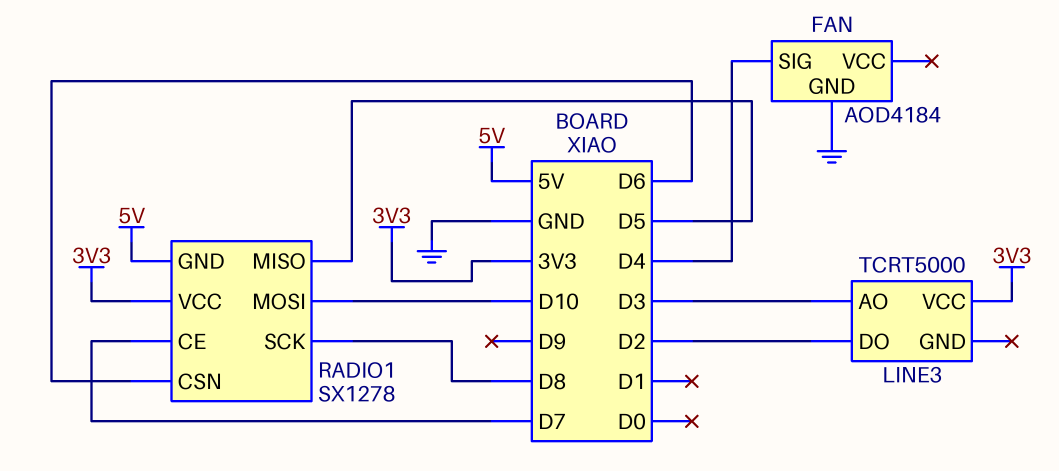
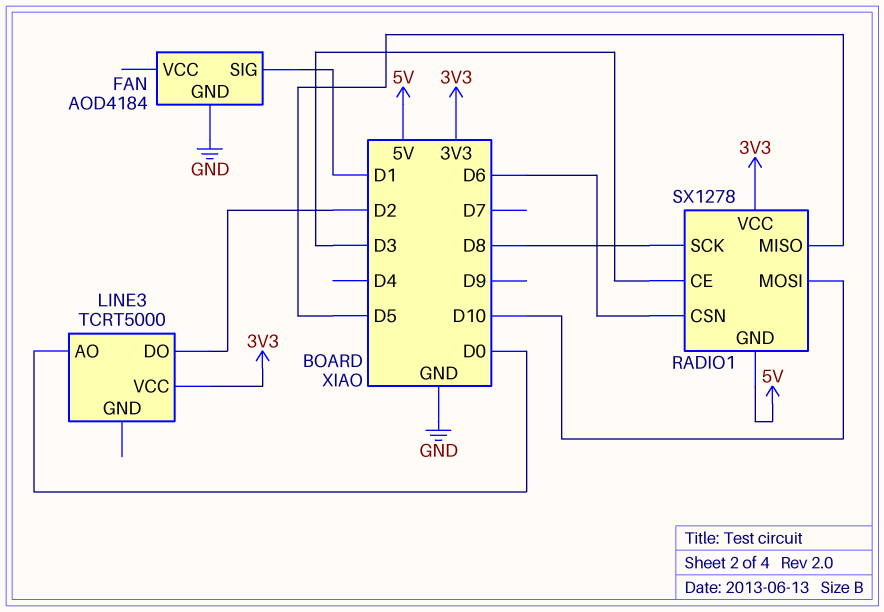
FAN pin SIG: D4 -> D1
LINE3 pin AO: D3 -> D0
RADIO1 pin CE: D7 -> D3

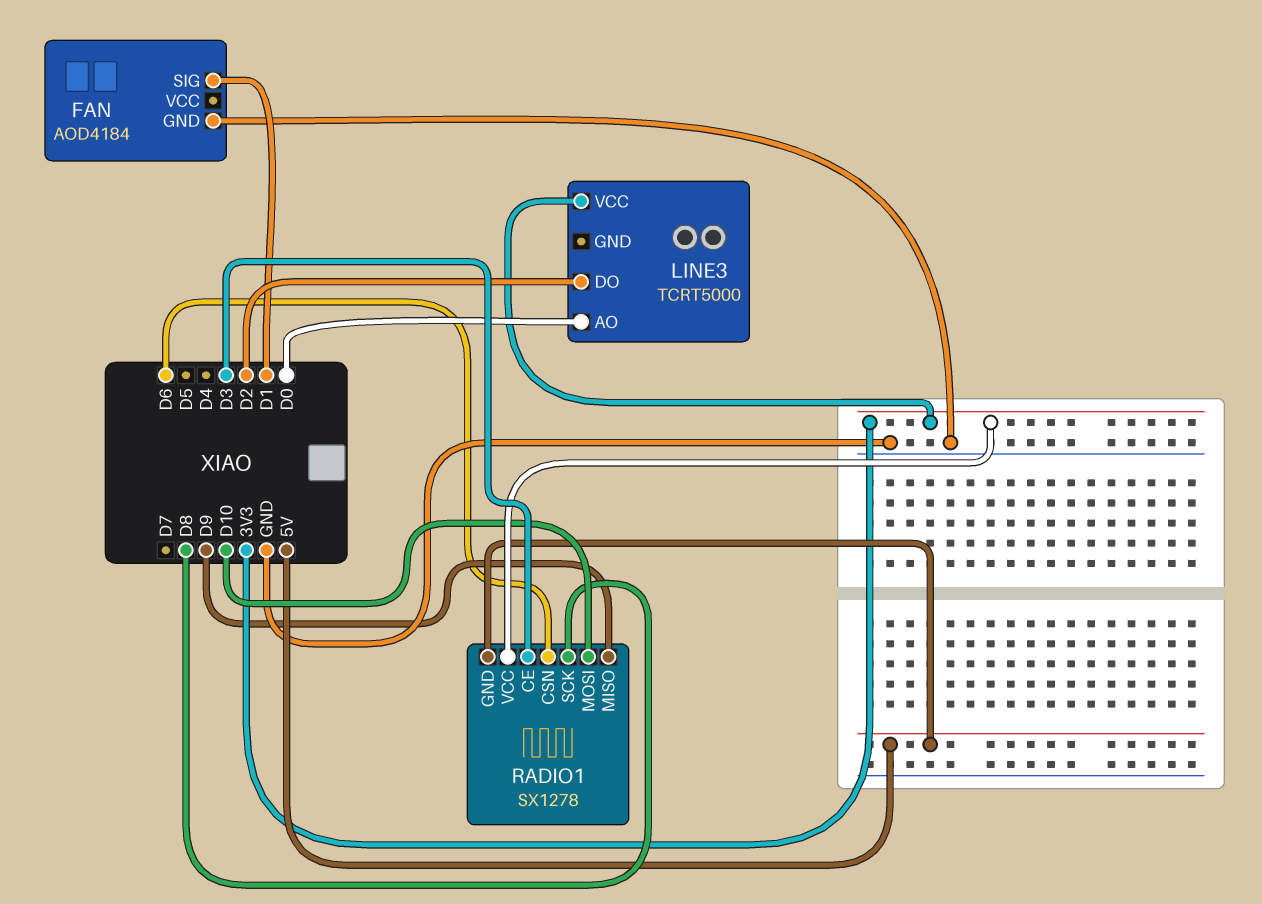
RADIO1 pin MISO: D5 -> D9

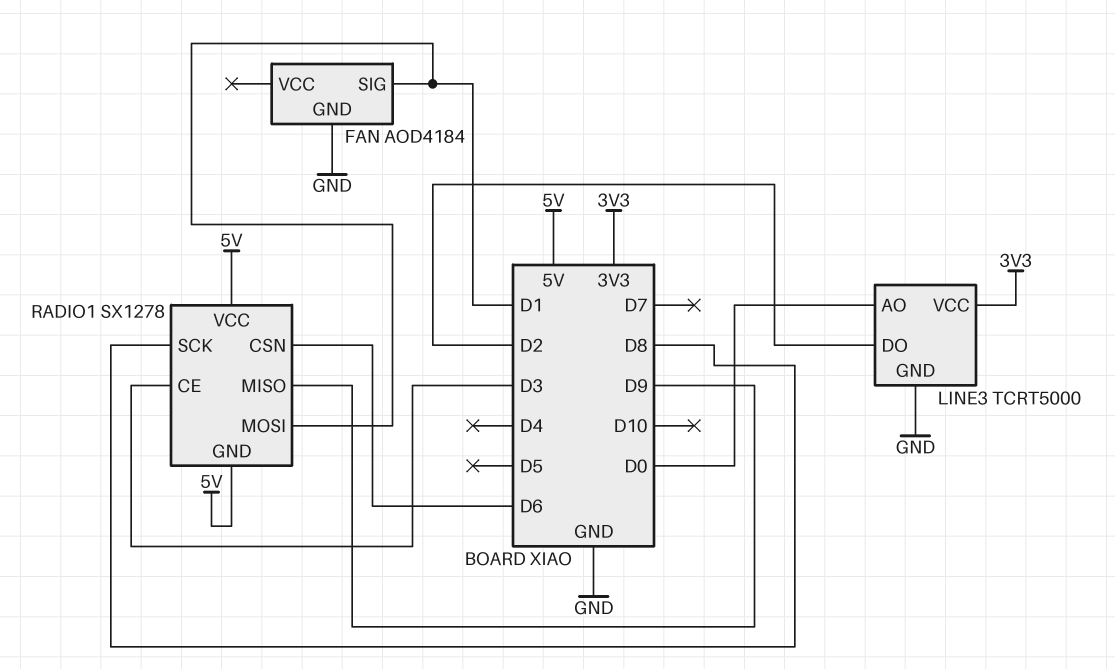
LINE3 pin GND: none -> GND
RADIO1 pin MOSI: D10 -> D1
RADIO1 pin VCC: 3V3 -> 5V

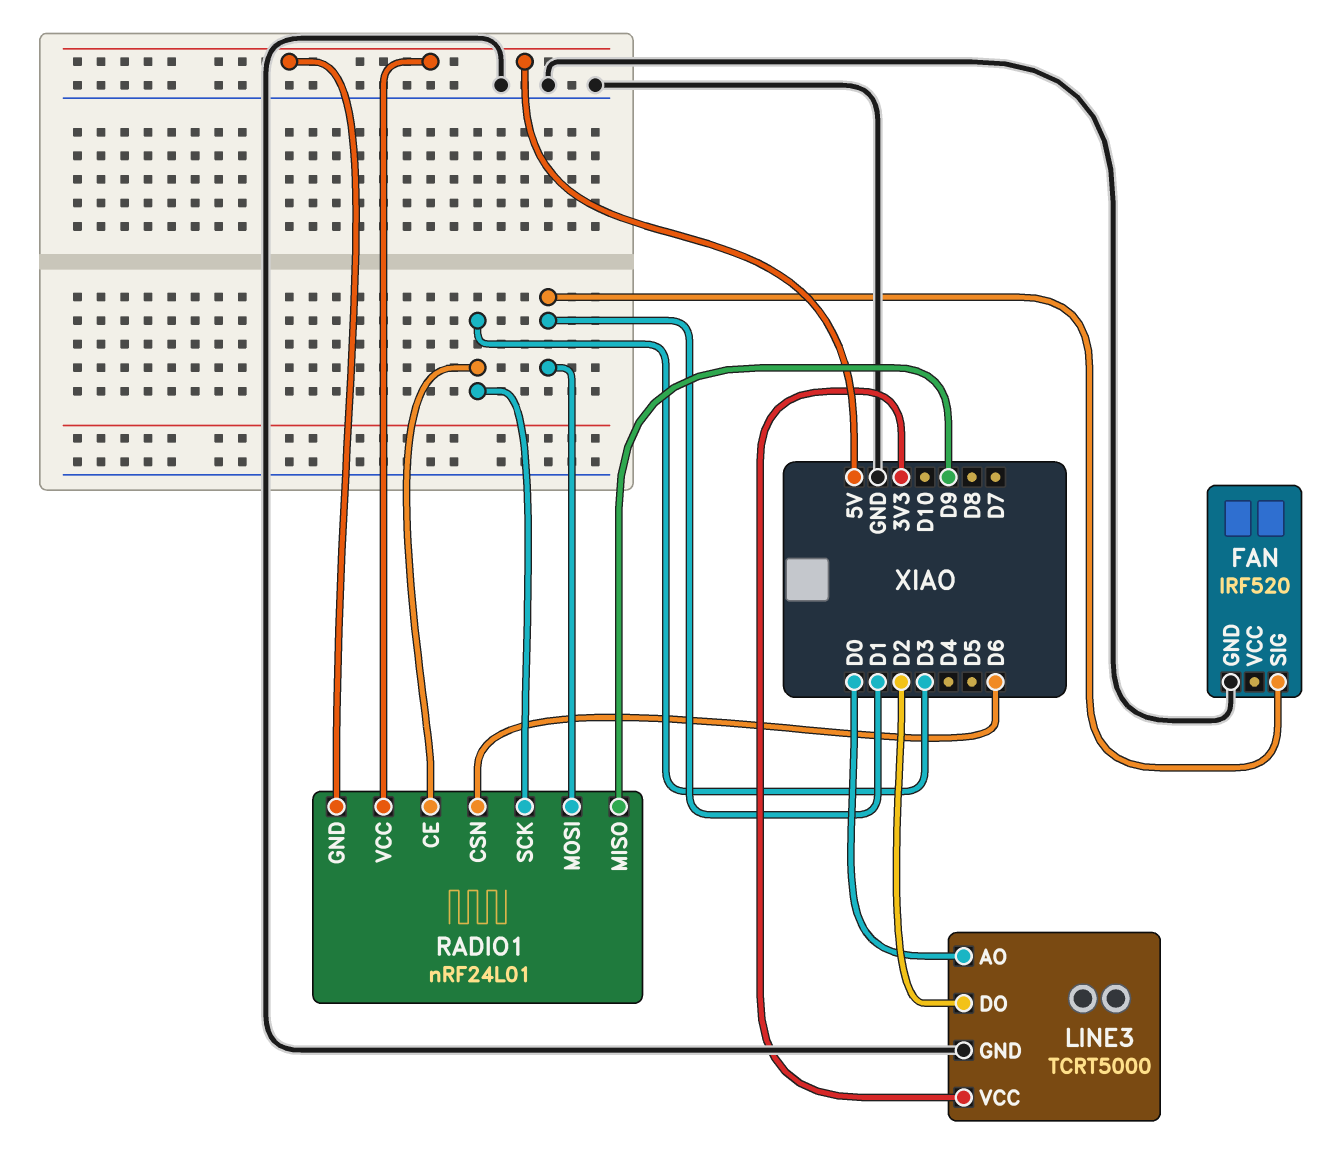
FAN: AOD4184 -> IRF520
RADIO1: SX1278 -> nRF24L01
RADIO1 pin SCK: D8 -> D3

